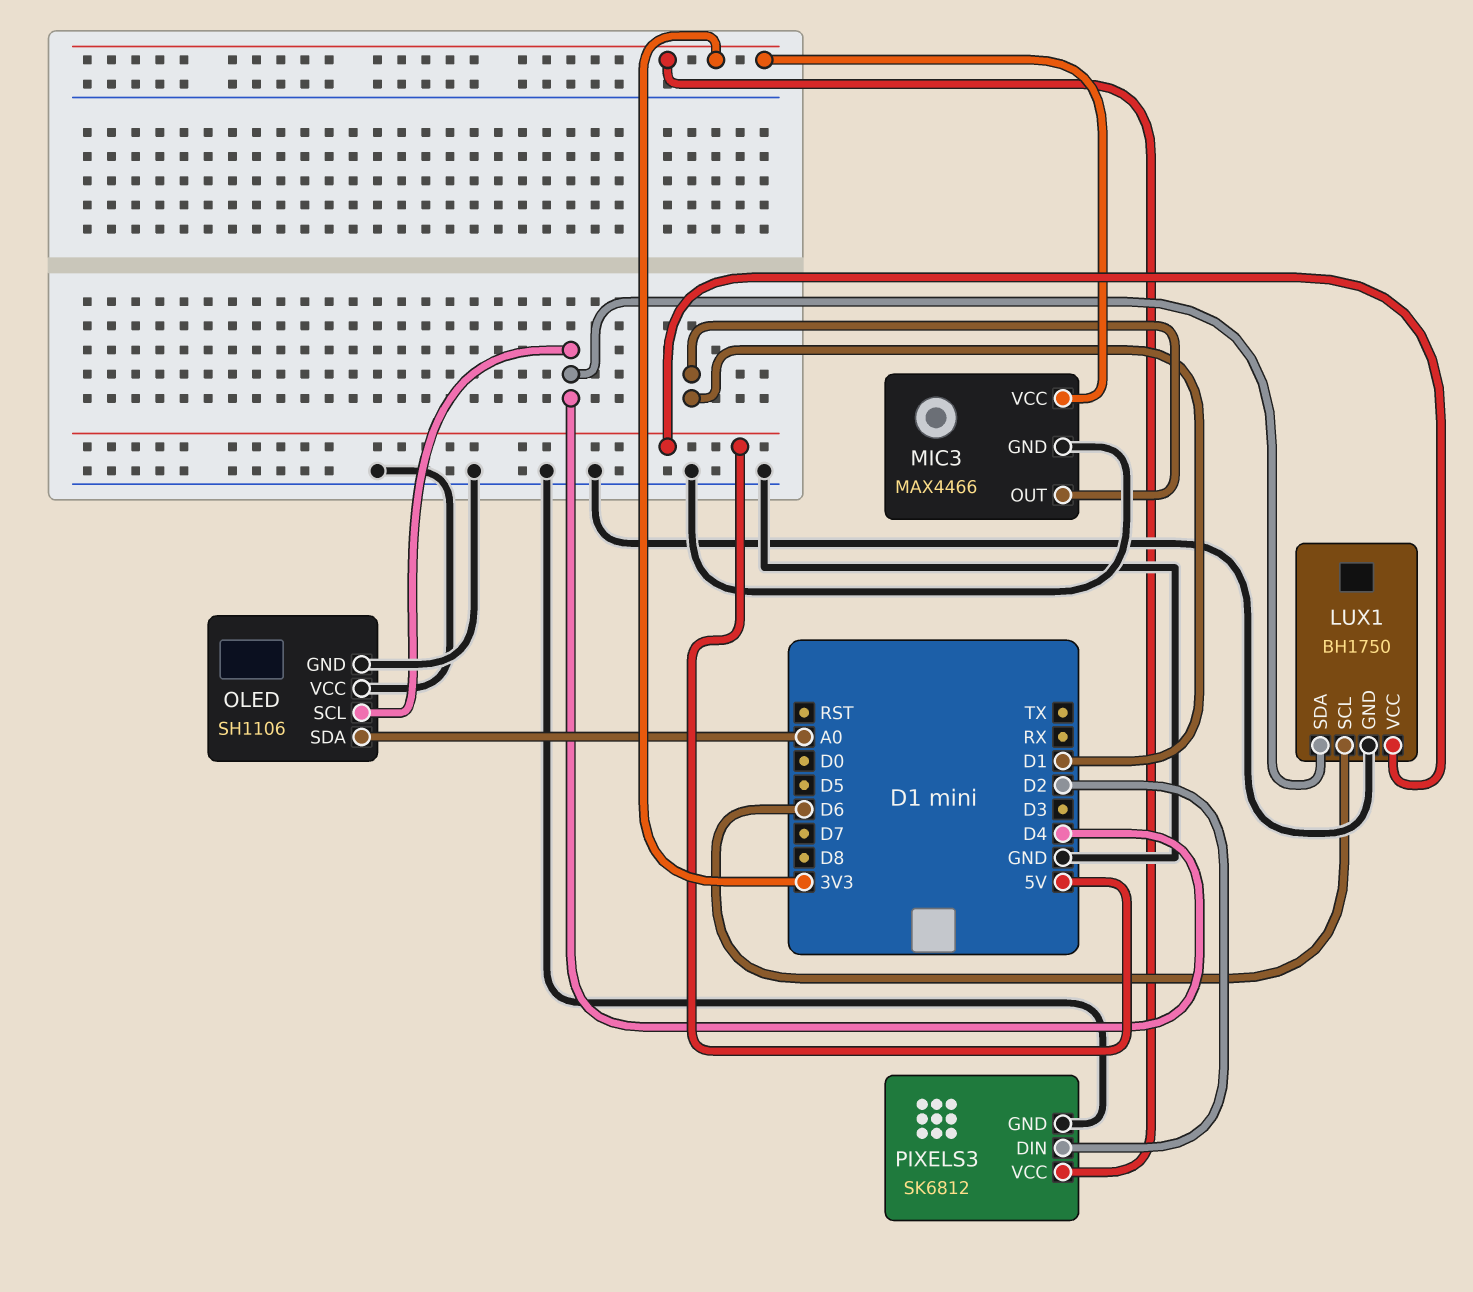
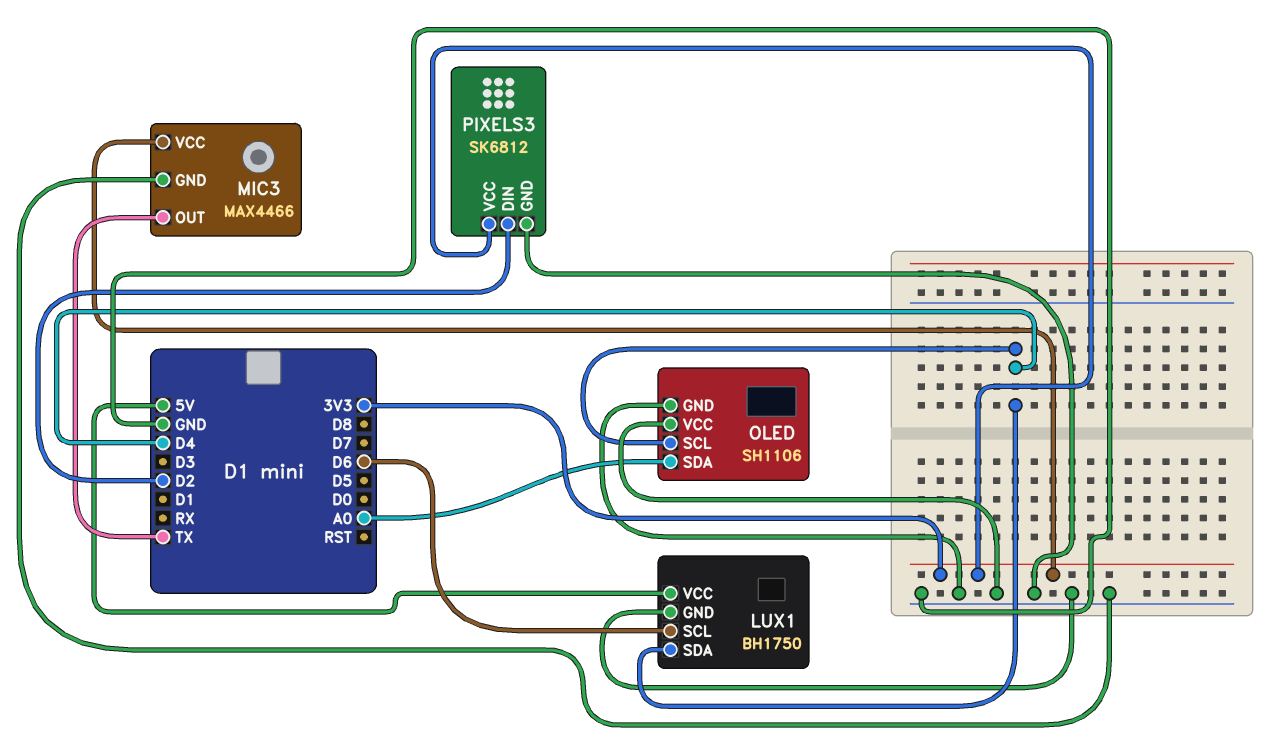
MIC3 pin OUT: D1 -> TX

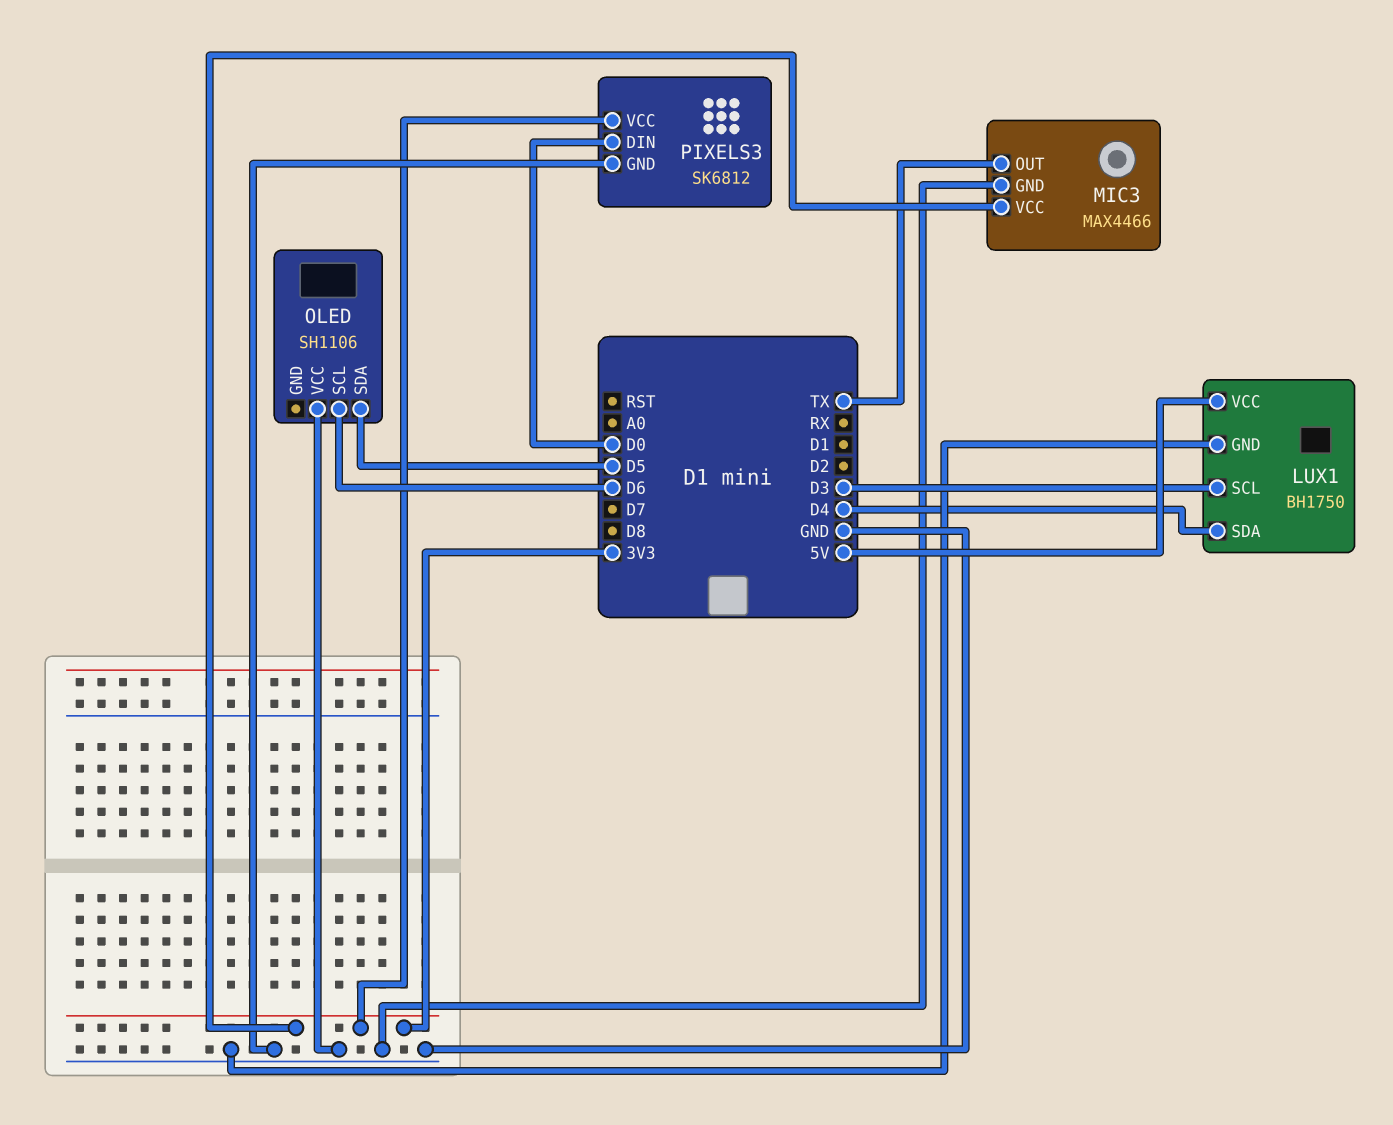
LUX1 pin SCL: D6 -> D3
OLED pin GND: GND -> none
OLED pin SCL: D4 -> D6
OLED pin SDA: A0 -> D5
PIXELS3 pin DIN: D2 -> D0

